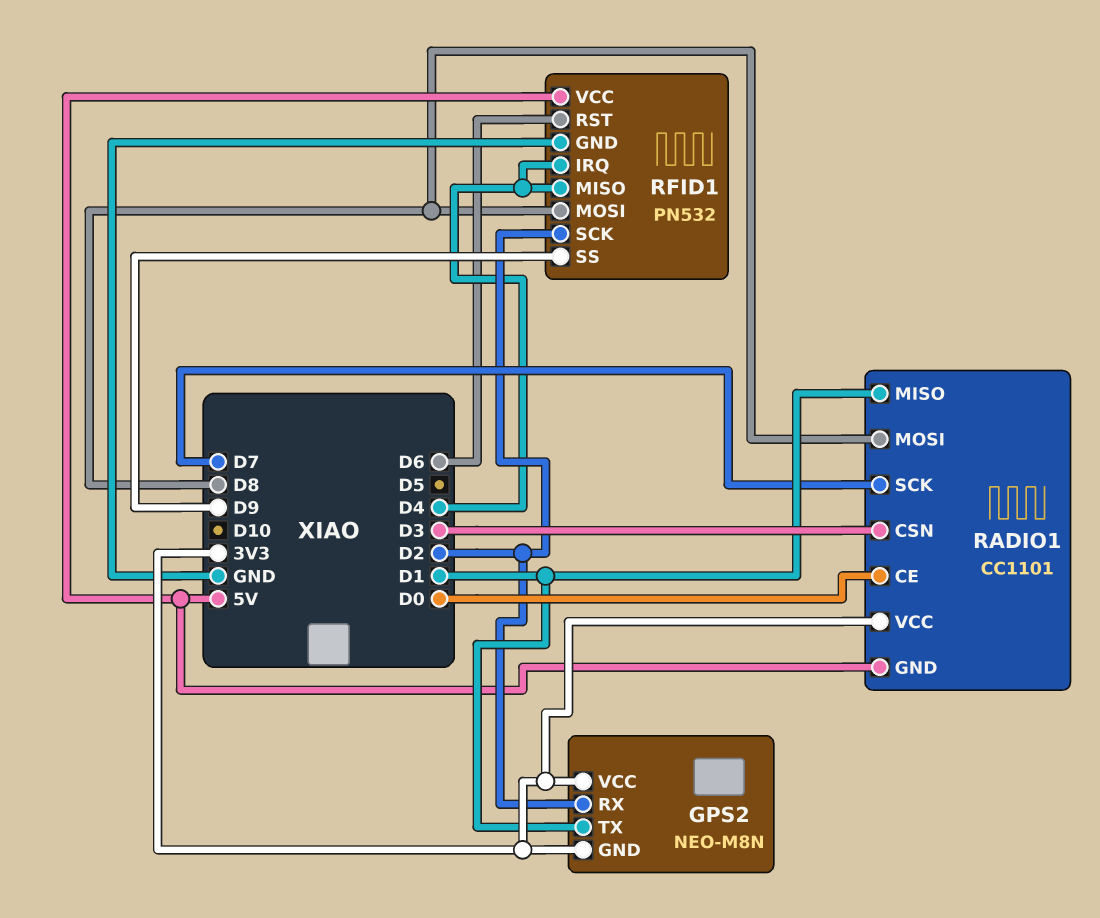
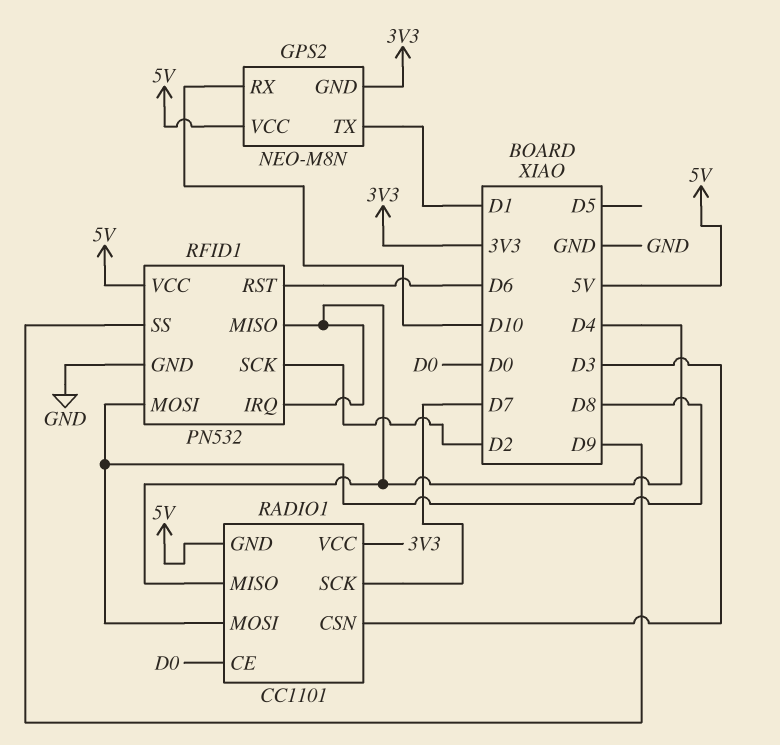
GPS2 pin RX: D2 -> D10
GPS2 pin VCC: 3V3 -> 5V
RADIO1 pin MISO: D1 -> D4

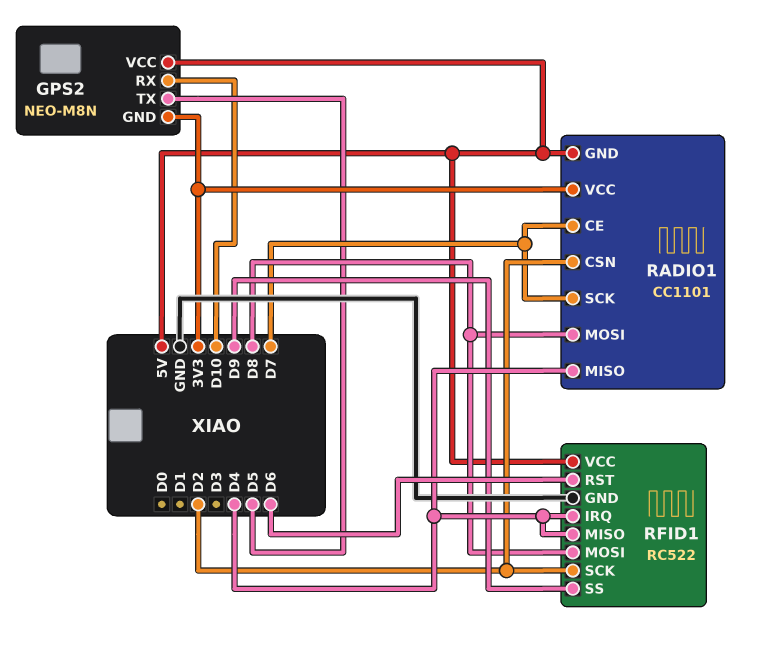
GPS2 pin TX: D1 -> D5
RADIO1 pin CE: D0 -> D7
RADIO1 pin CSN: D3 -> D2
RFID1: PN532 -> RC522

